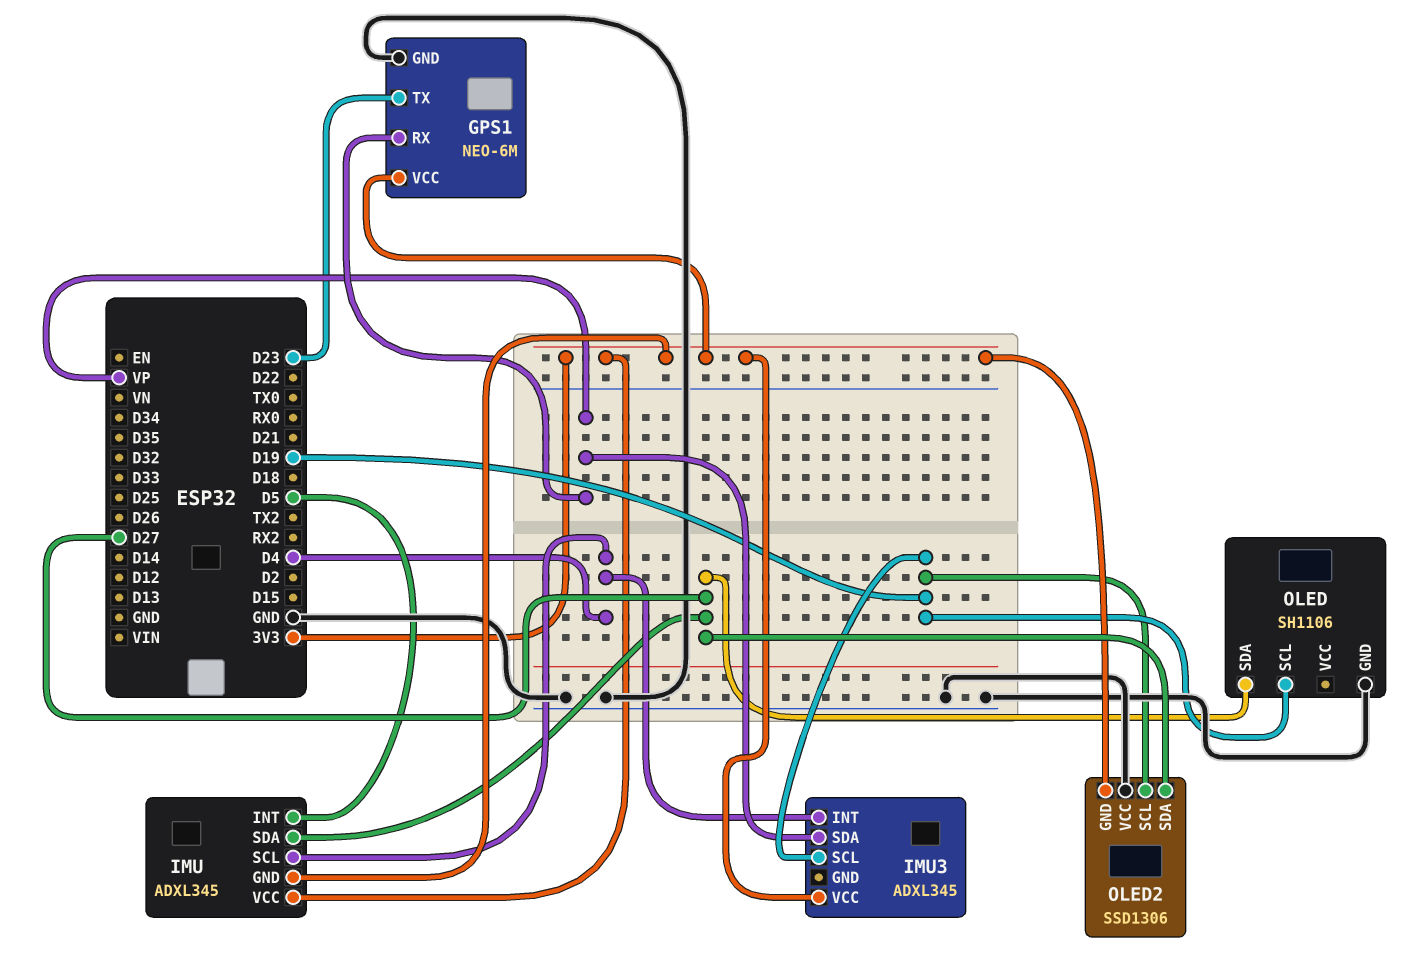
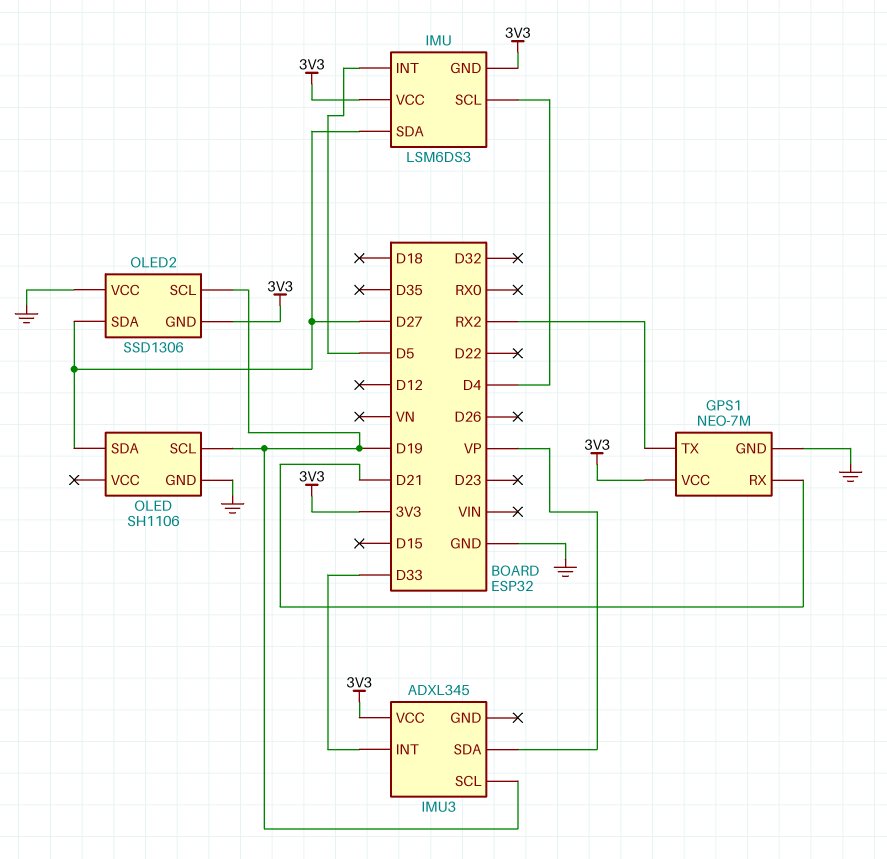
GPS1: NEO-6M -> NEO-7M
GPS1 pin RX: VP -> D21
GPS1 pin TX: D23 -> RX2
IMU: ADXL345 -> LSM6DS3
IMU3 pin INT: D4 -> D33

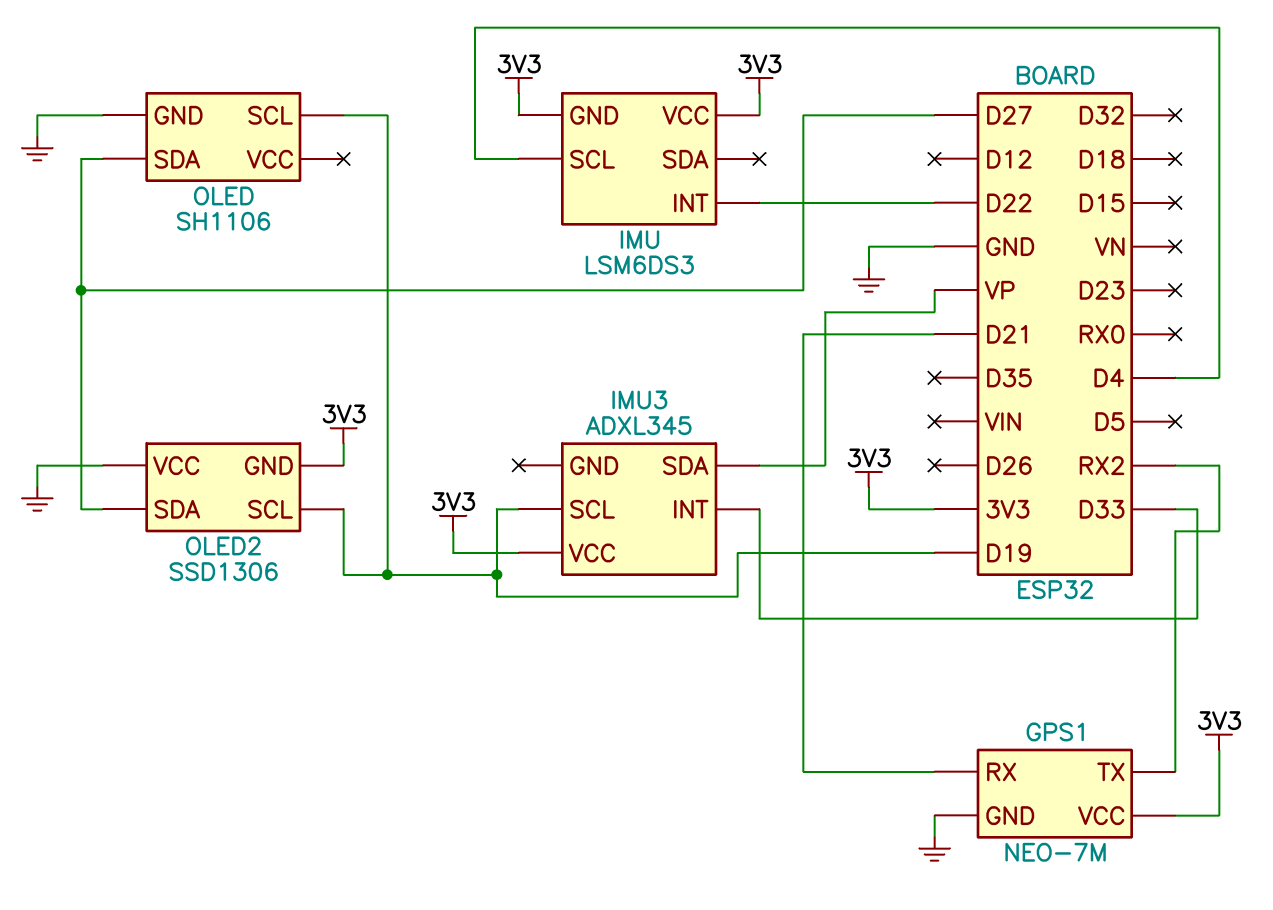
IMU pin INT: D5 -> D22
IMU pin SDA: D27 -> none

